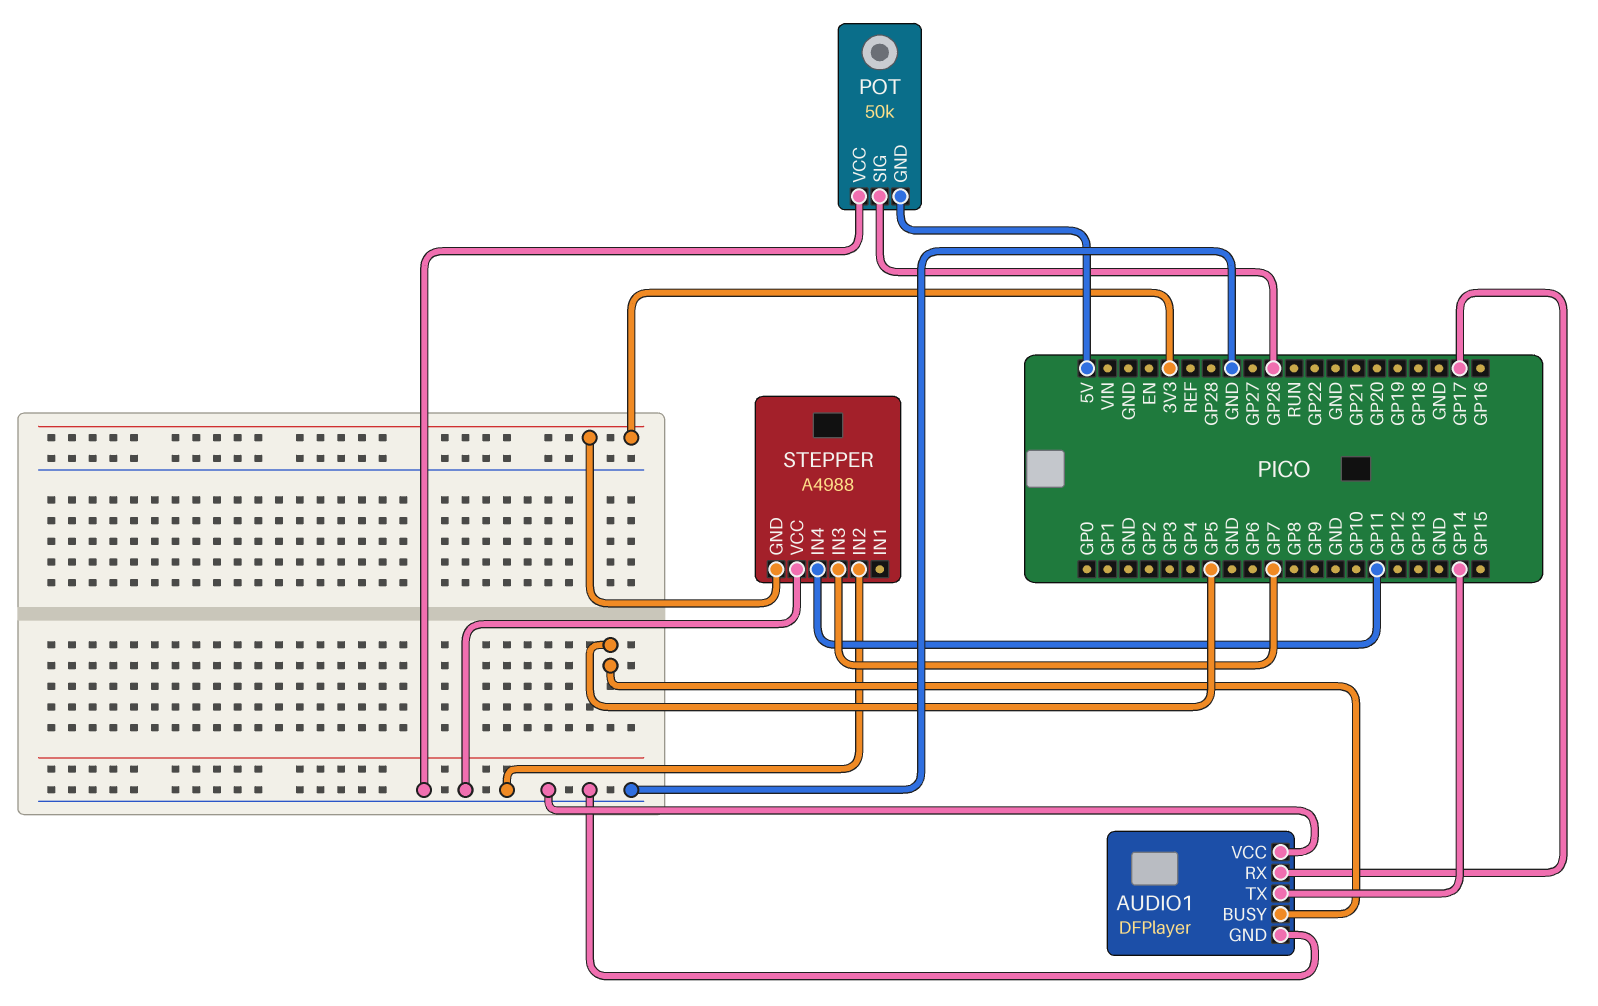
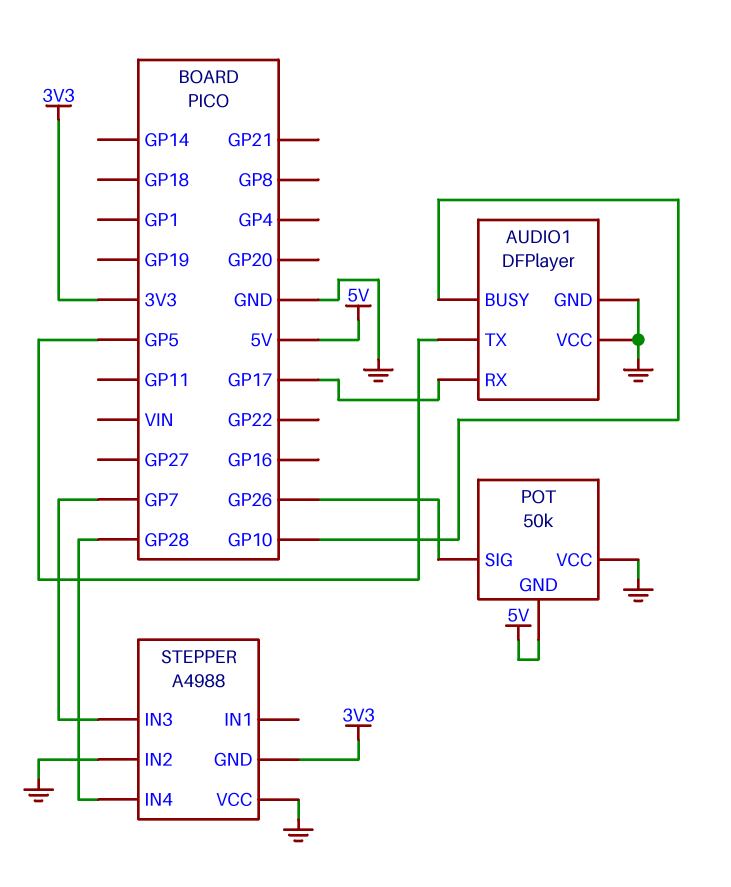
AUDIO1 pin BUSY: GP5 -> GP10
AUDIO1 pin TX: GP14 -> GP5
STEPPER pin IN4: GP11 -> GP28

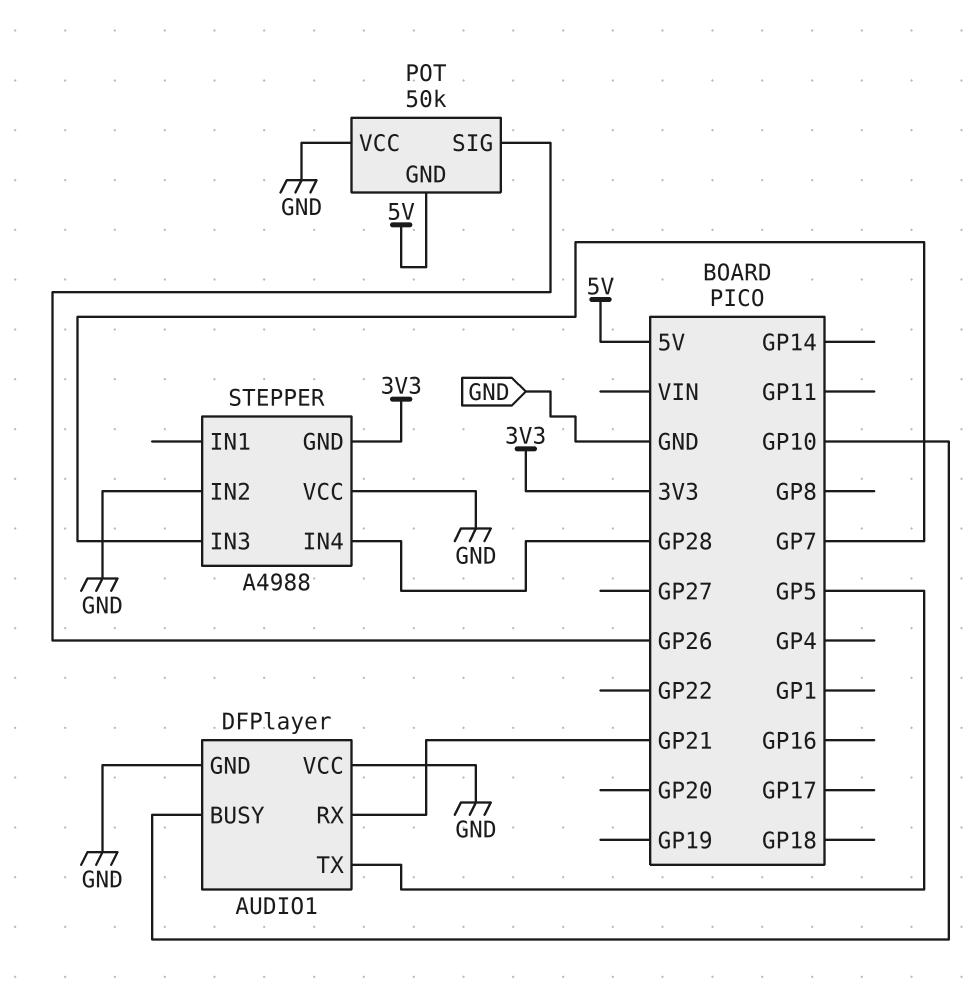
AUDIO1 pin RX: GP17 -> GP21

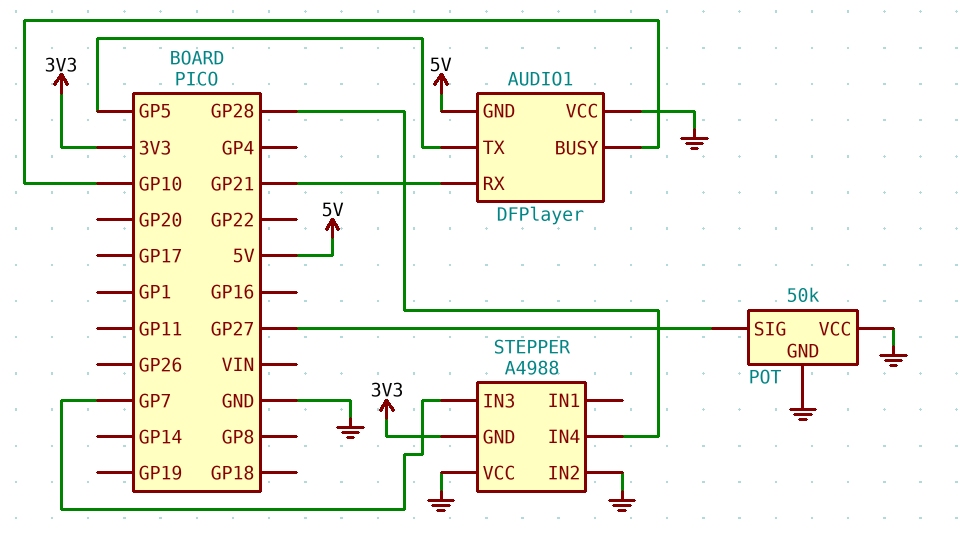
AUDIO1 pin GND: GND -> 5V
POT pin GND: 5V -> GND
POT pin SIG: GP26 -> GP27

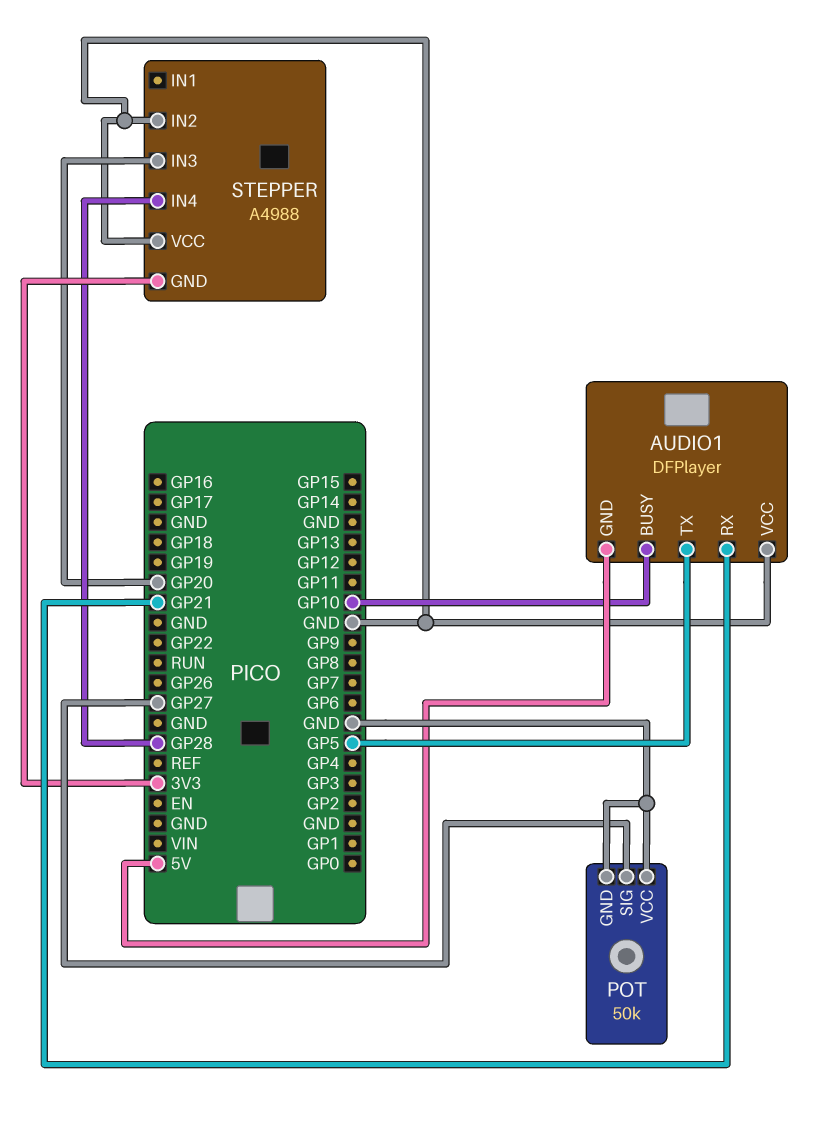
STEPPER pin IN3: GP7 -> GP20

